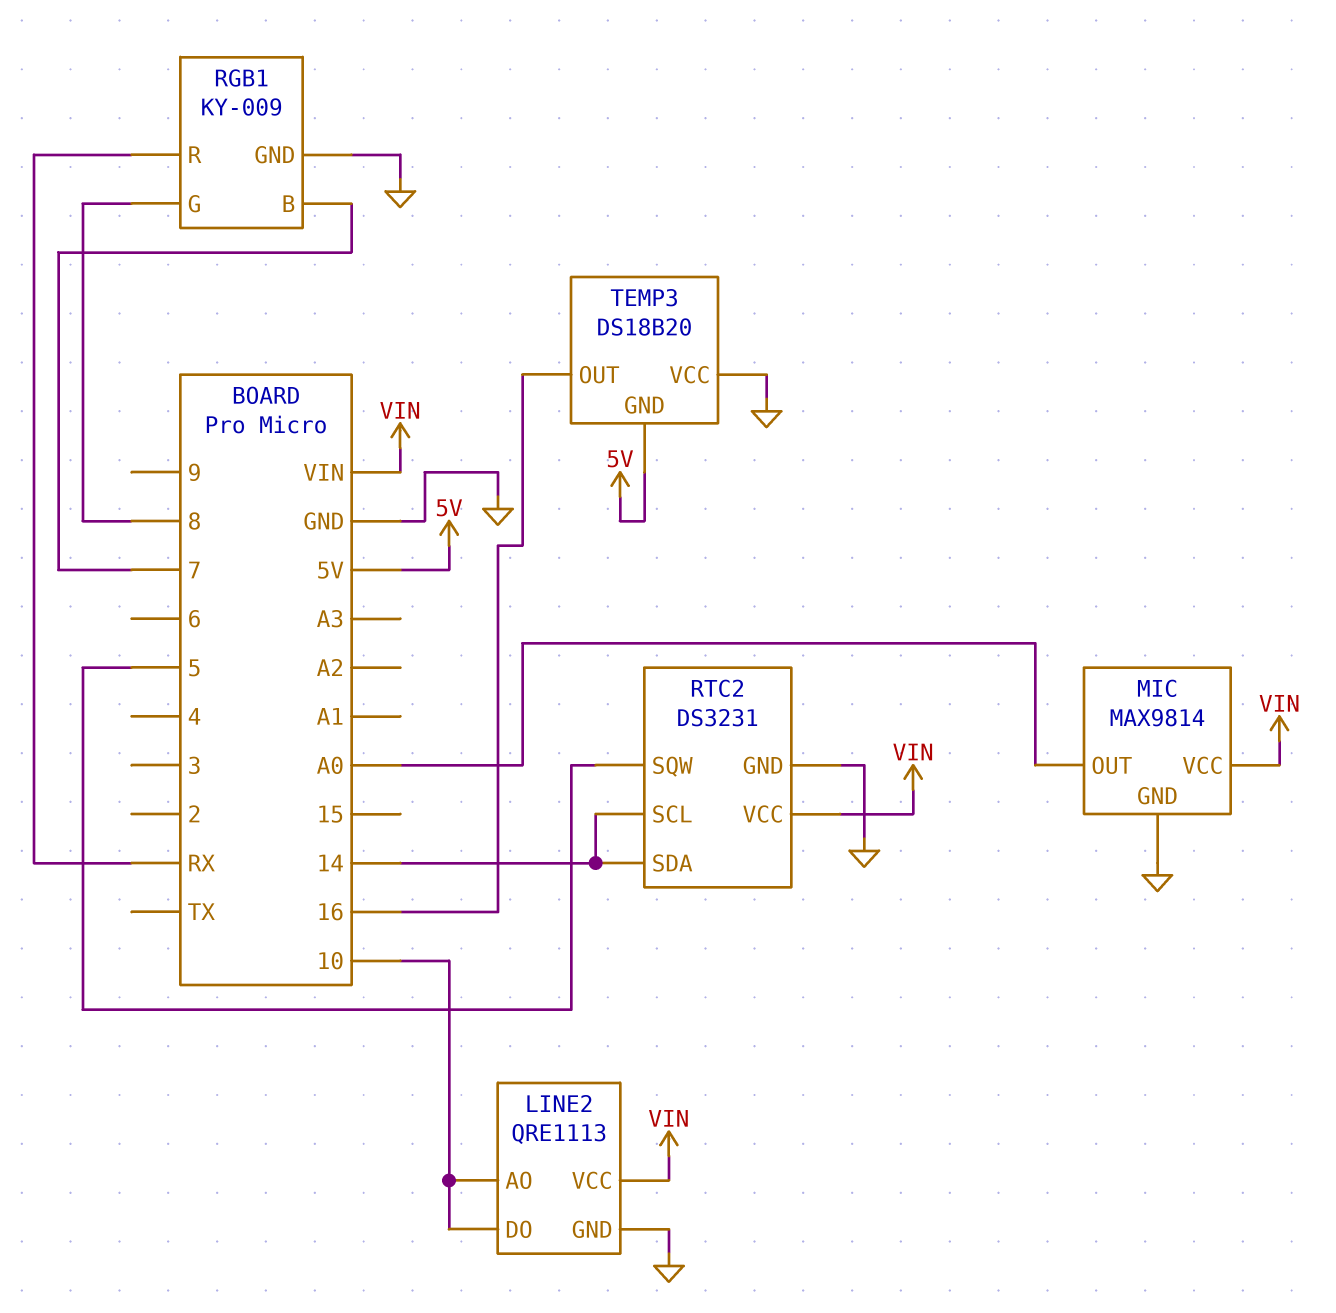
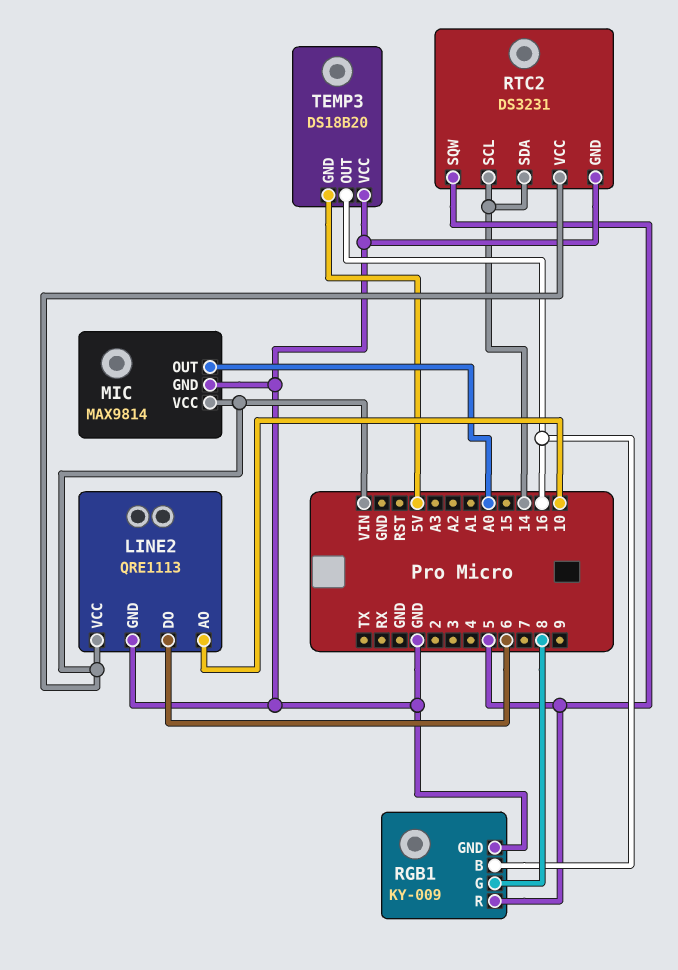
LINE2 pin DO: 10 -> 6
RGB1 pin B: 7 -> 16
RGB1 pin R: RX -> 5

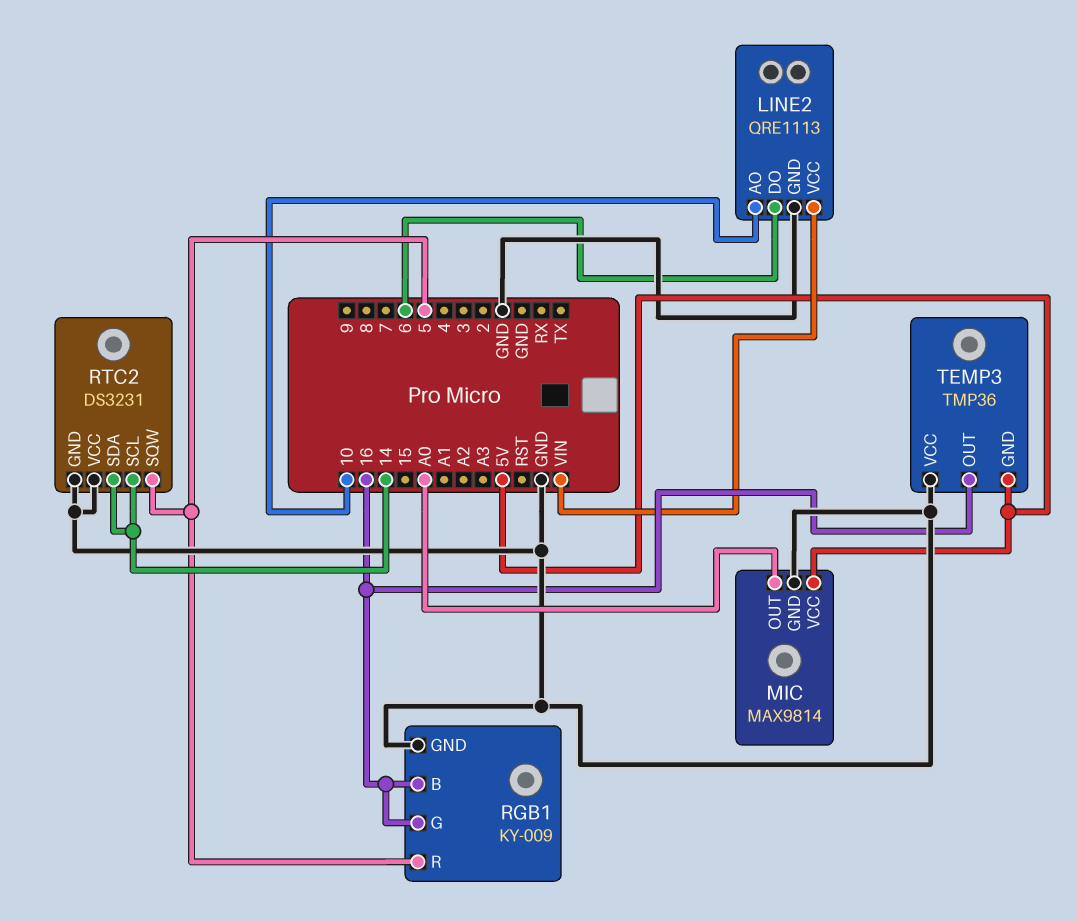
MIC pin VCC: VIN -> 5V
RGB1 pin G: 8 -> 16
RTC2 pin VCC: VIN -> GND
TEMP3: DS18B20 -> TMP36

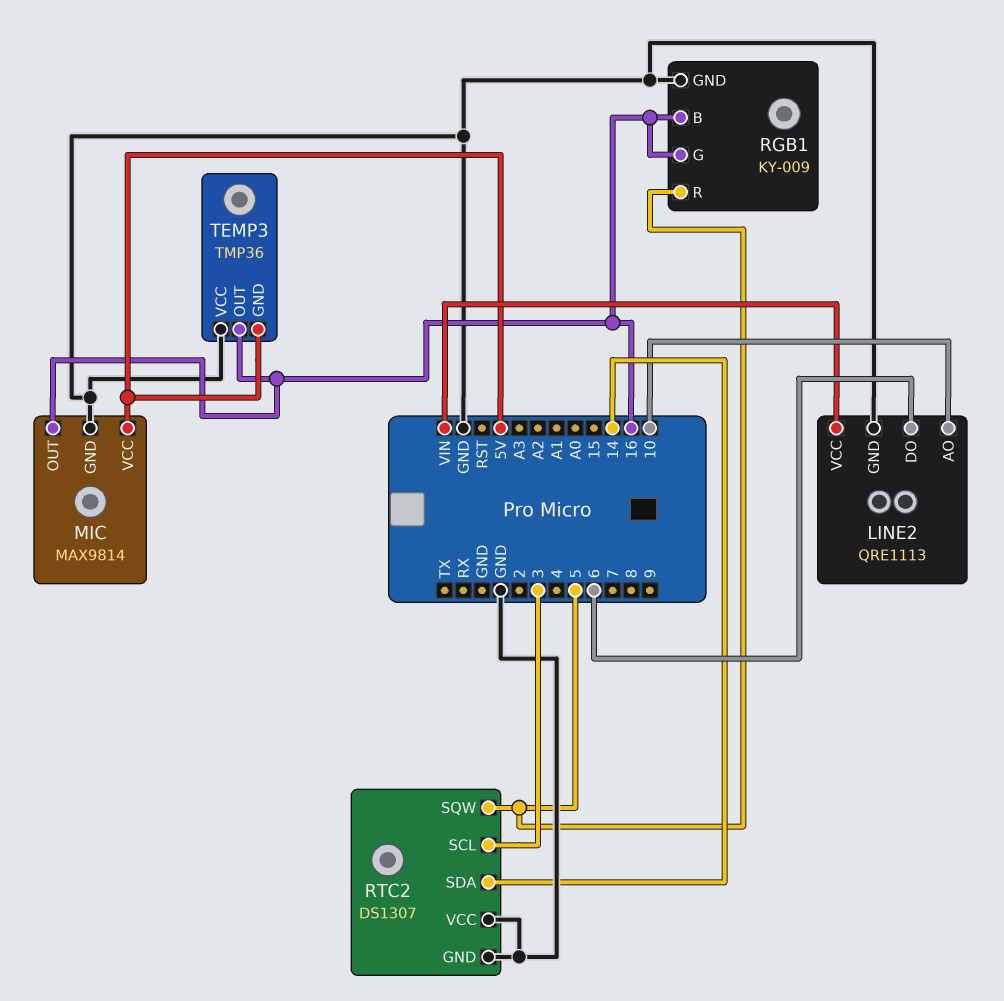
MIC pin OUT: A0 -> 16
RTC2: DS3231 -> DS1307
RTC2 pin SCL: 14 -> 3

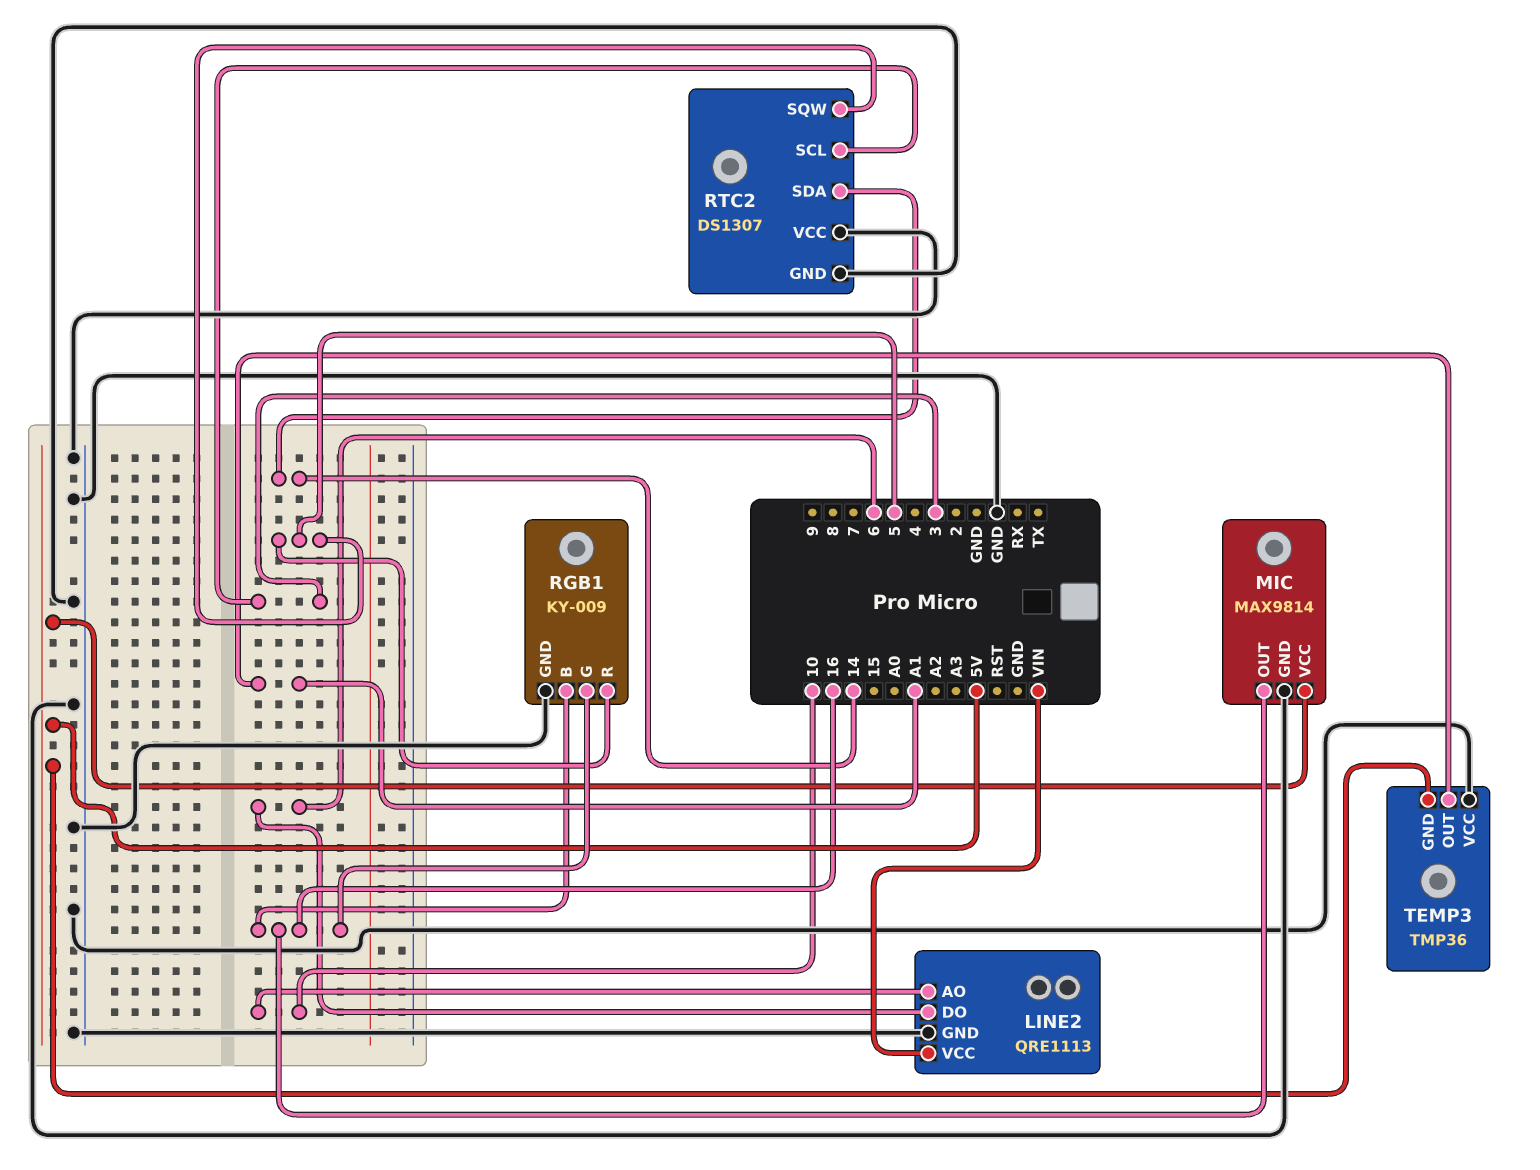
TEMP3 pin OUT: 16 -> A1

